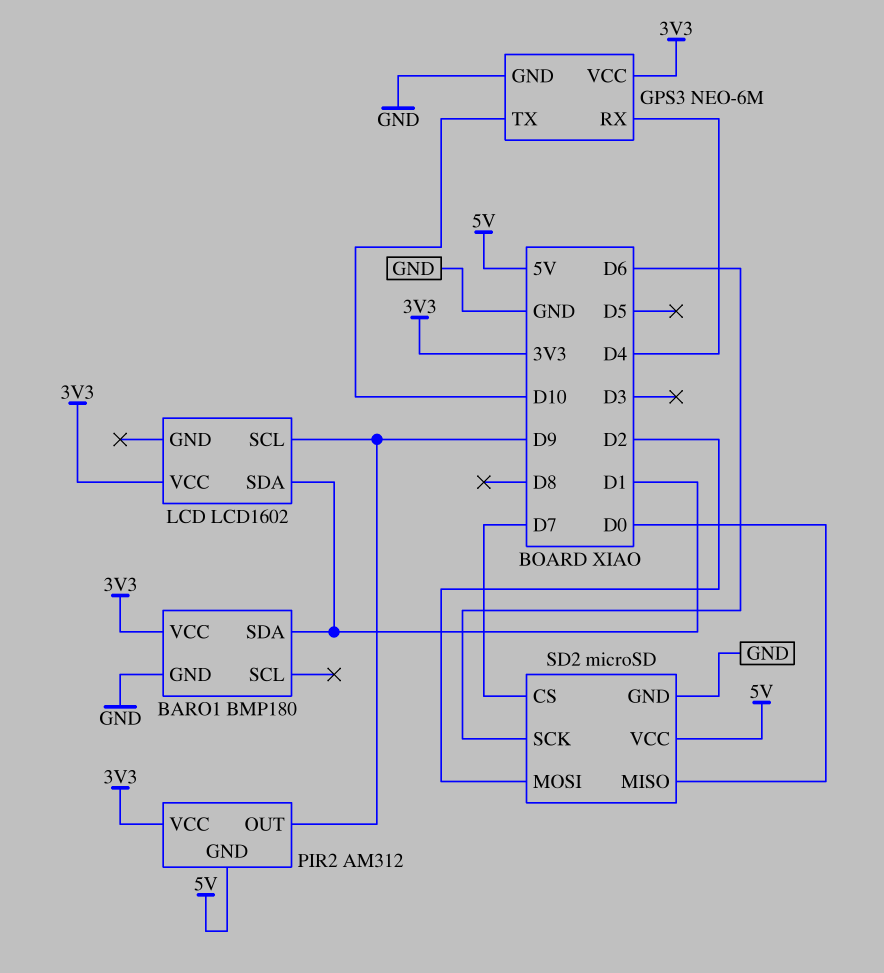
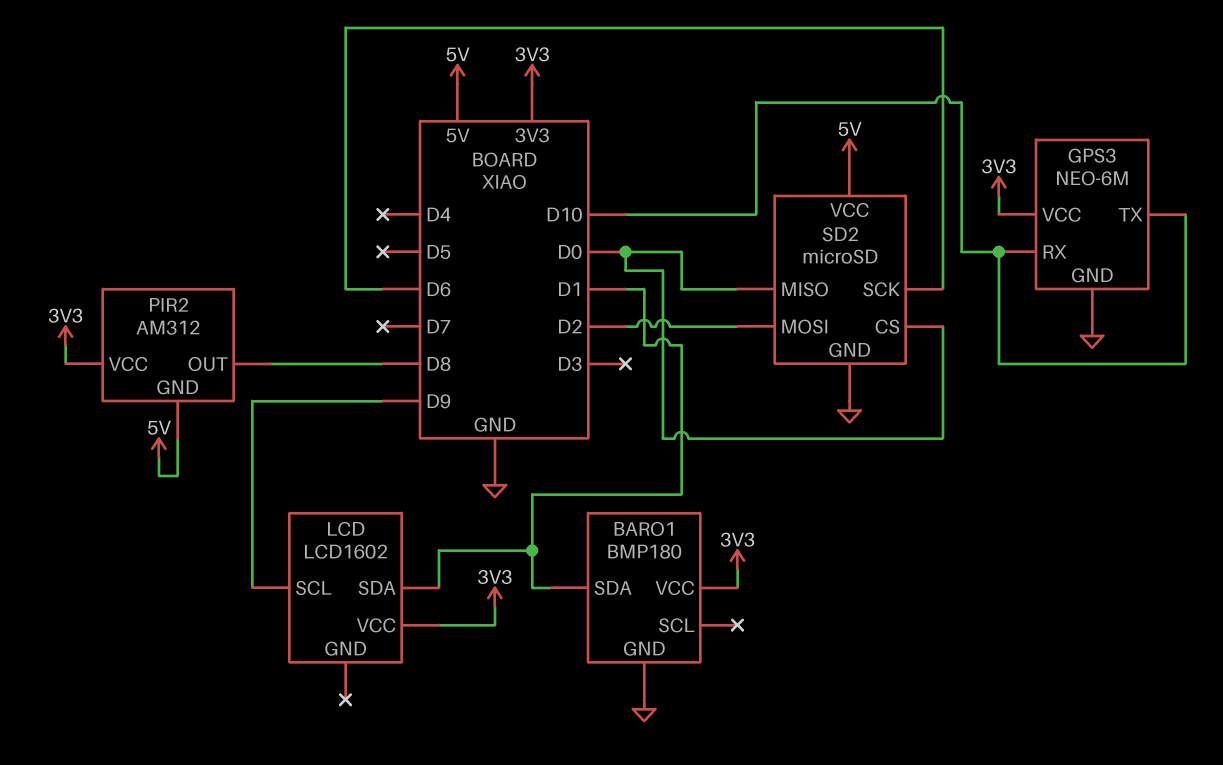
GPS3 pin RX: D4 -> D10
PIR2 pin OUT: D9 -> D8
SD2 pin CS: D7 -> D0

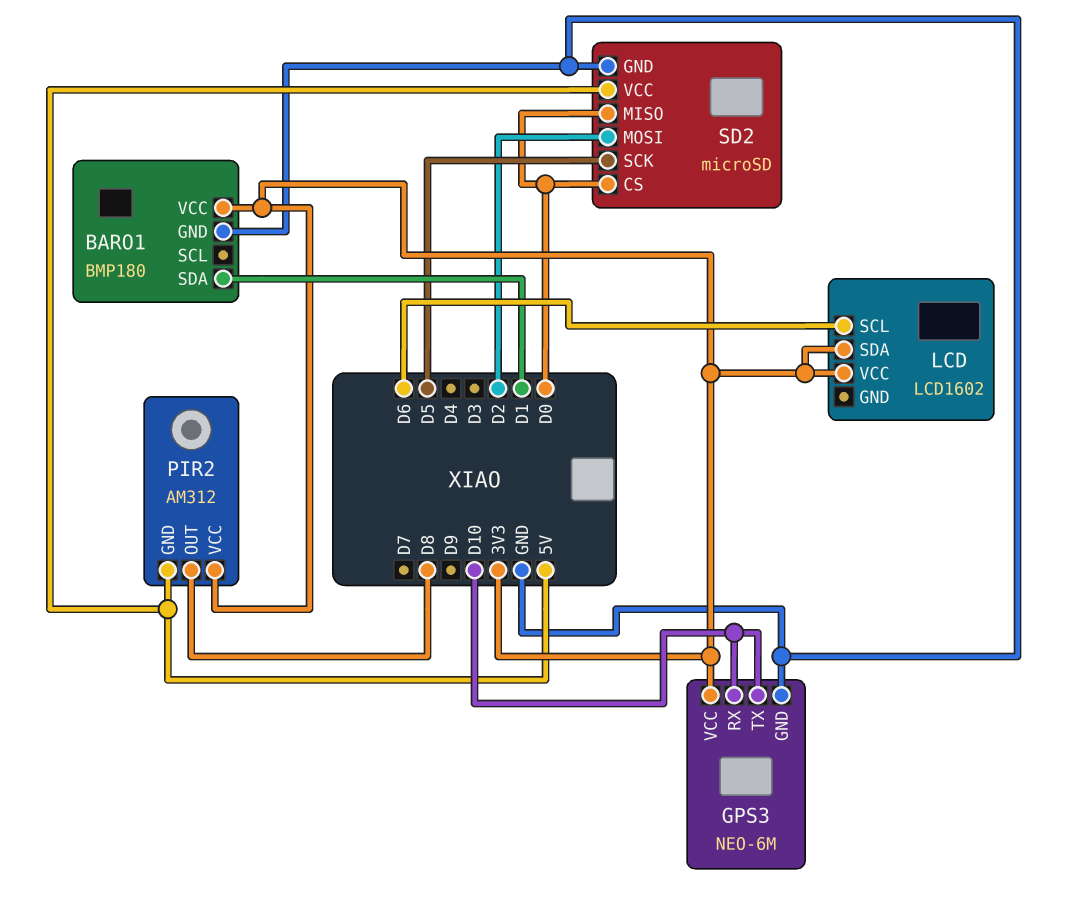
LCD pin SCL: D9 -> D6
LCD pin SDA: D1 -> 3V3
SD2 pin SCK: D6 -> D5

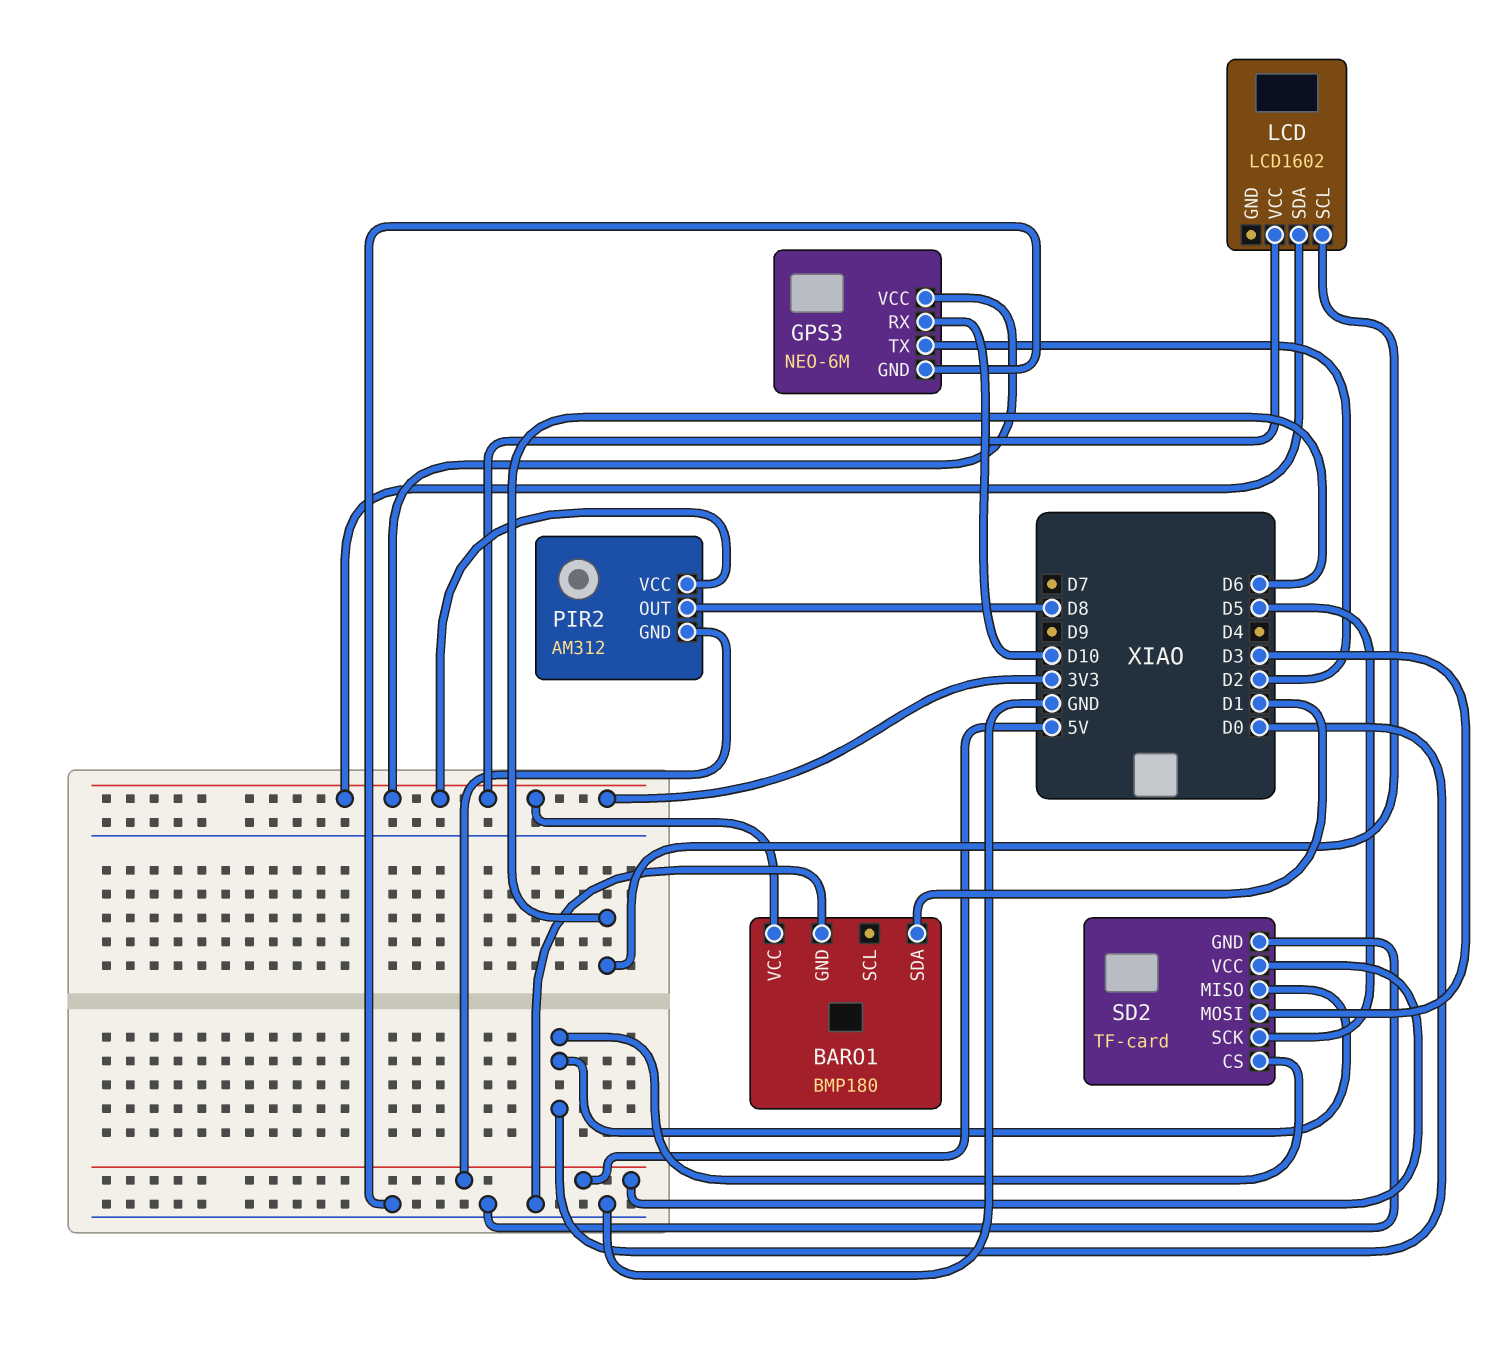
GPS3 pin TX: D10 -> D2
SD2: microSD -> TF-card
SD2 pin MOSI: D2 -> D3

